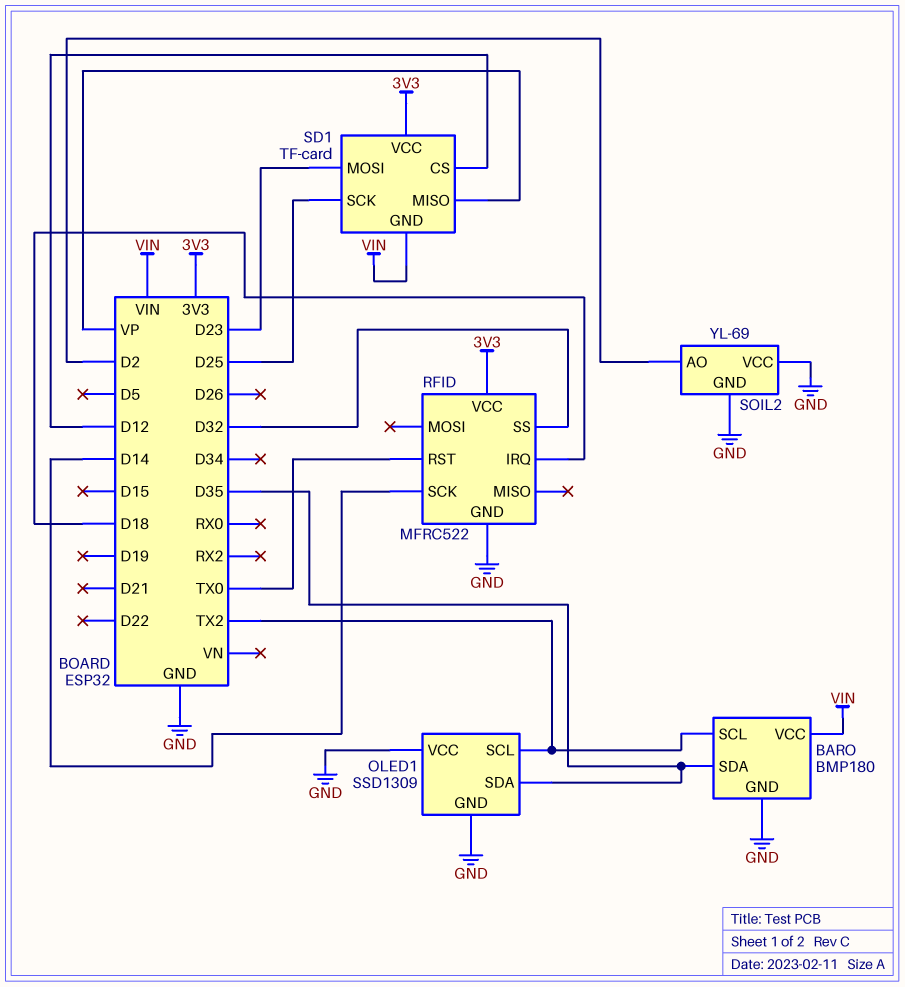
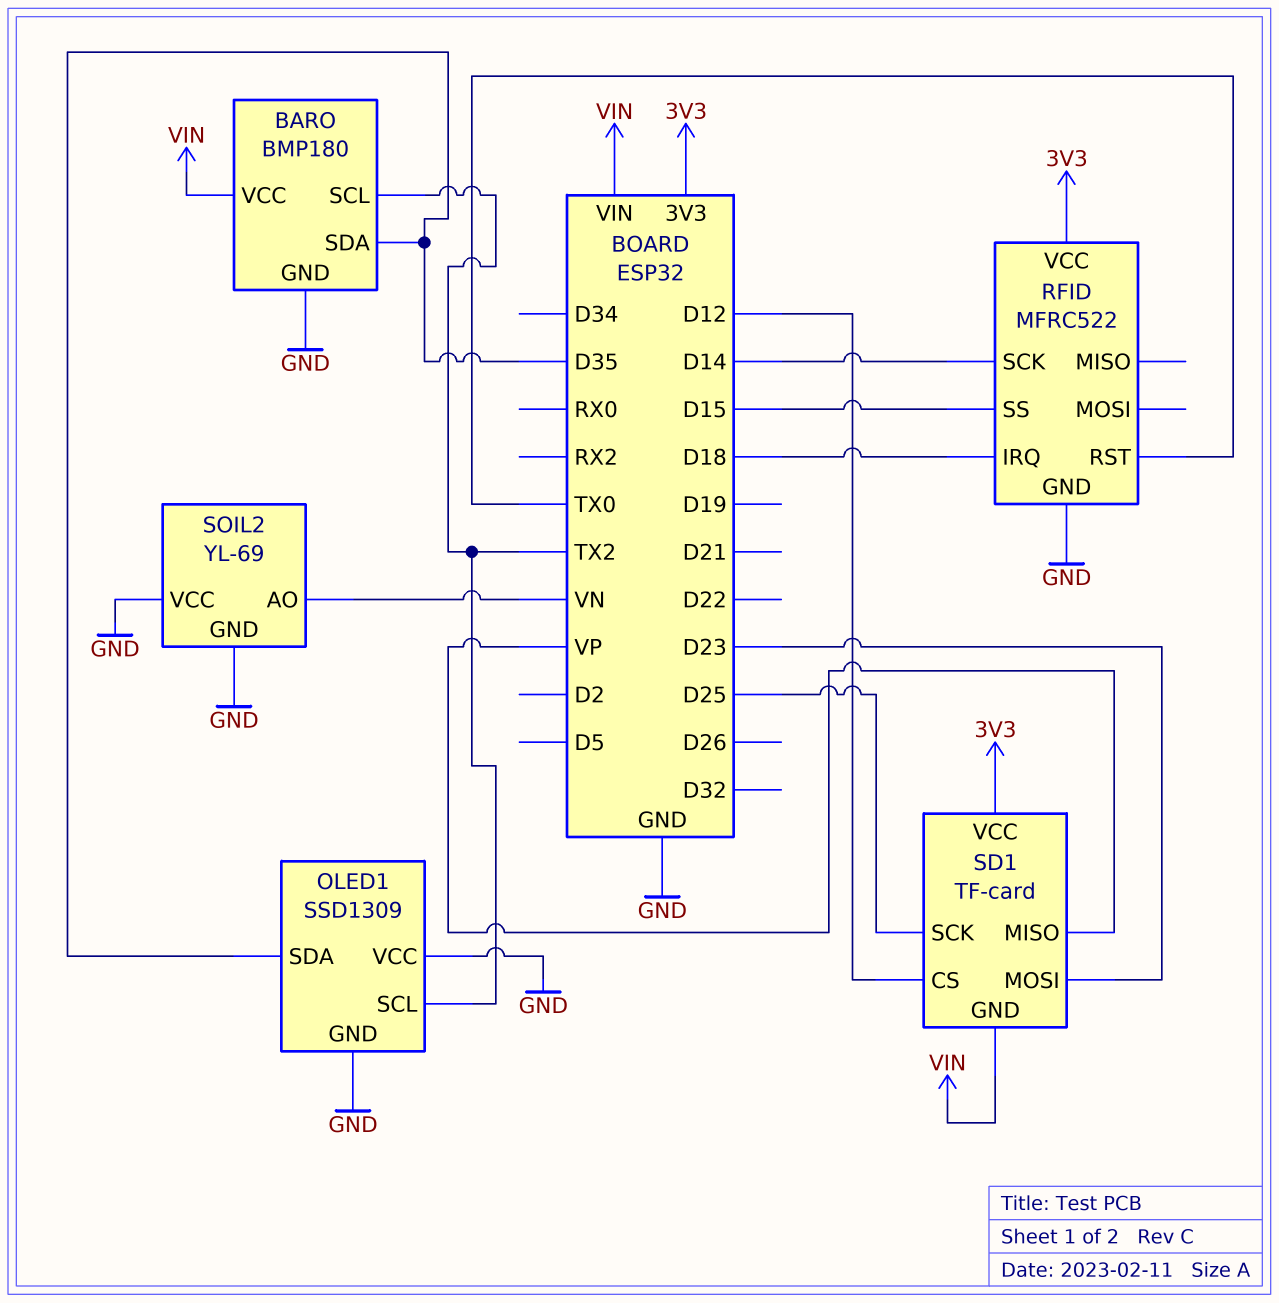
RFID pin SS: D32 -> D15
SOIL2 pin AO: D2 -> VN

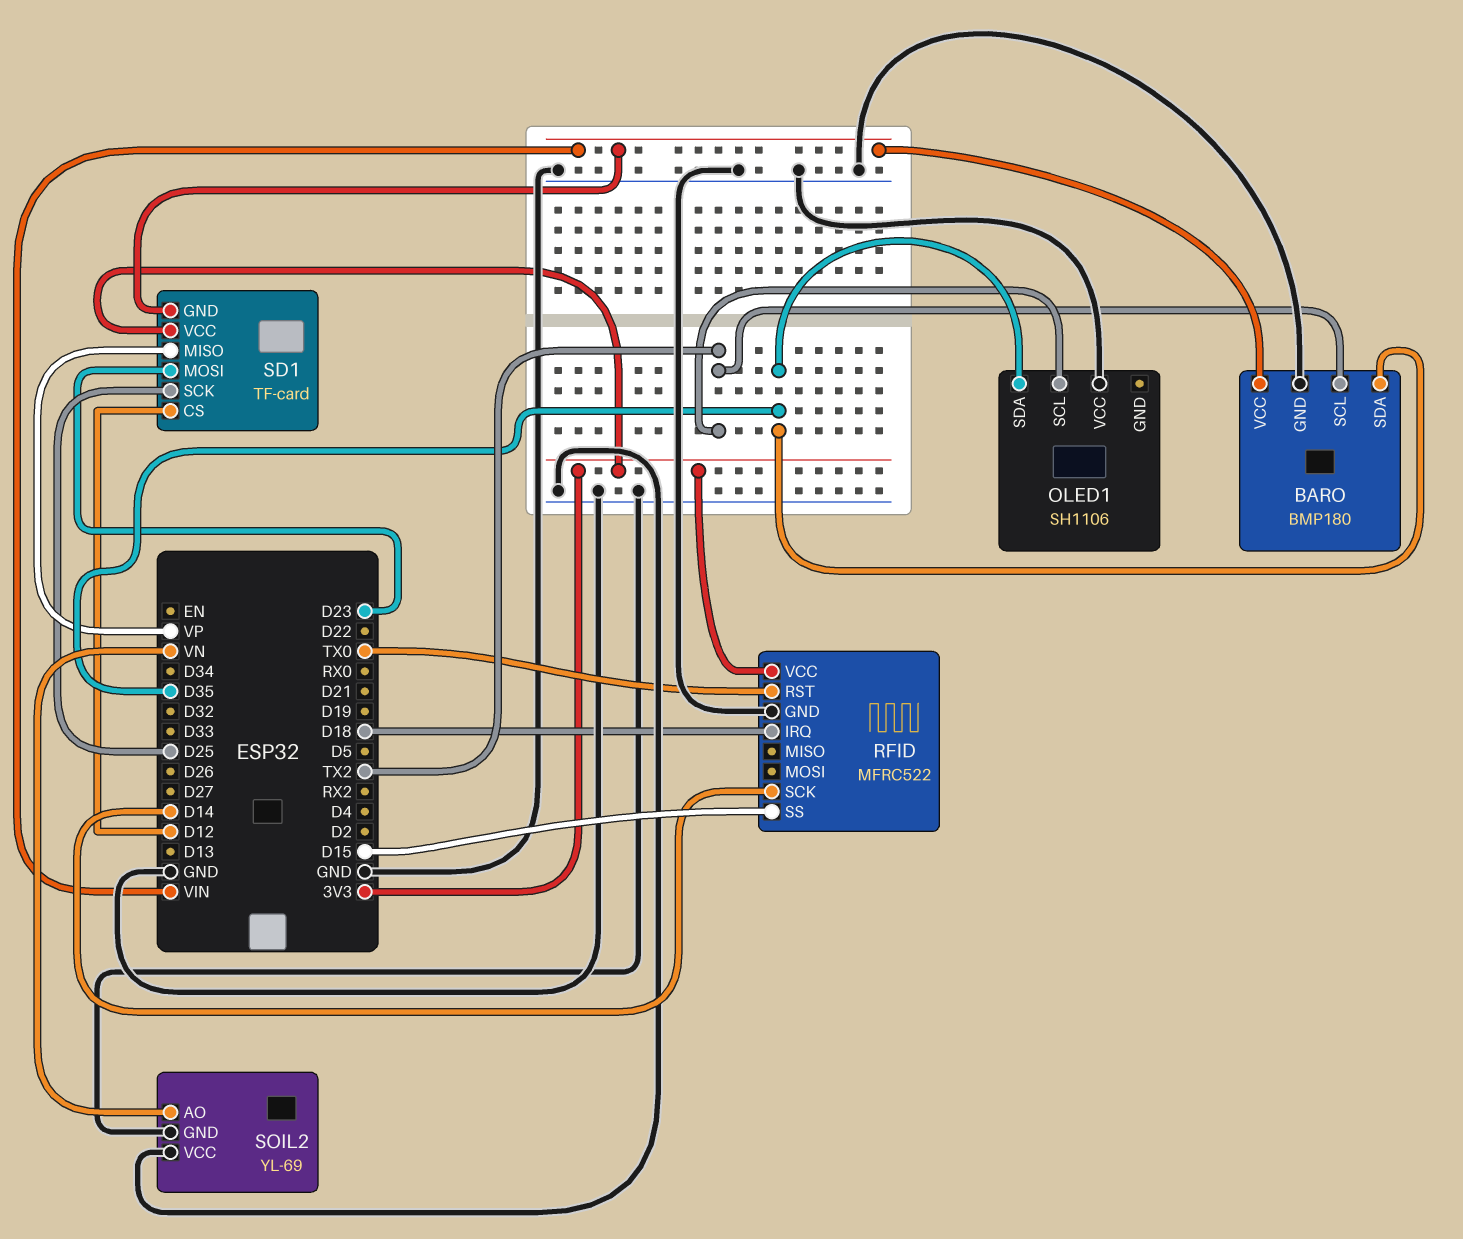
OLED1: SSD1309 -> SH1106
OLED1 pin GND: GND -> none

